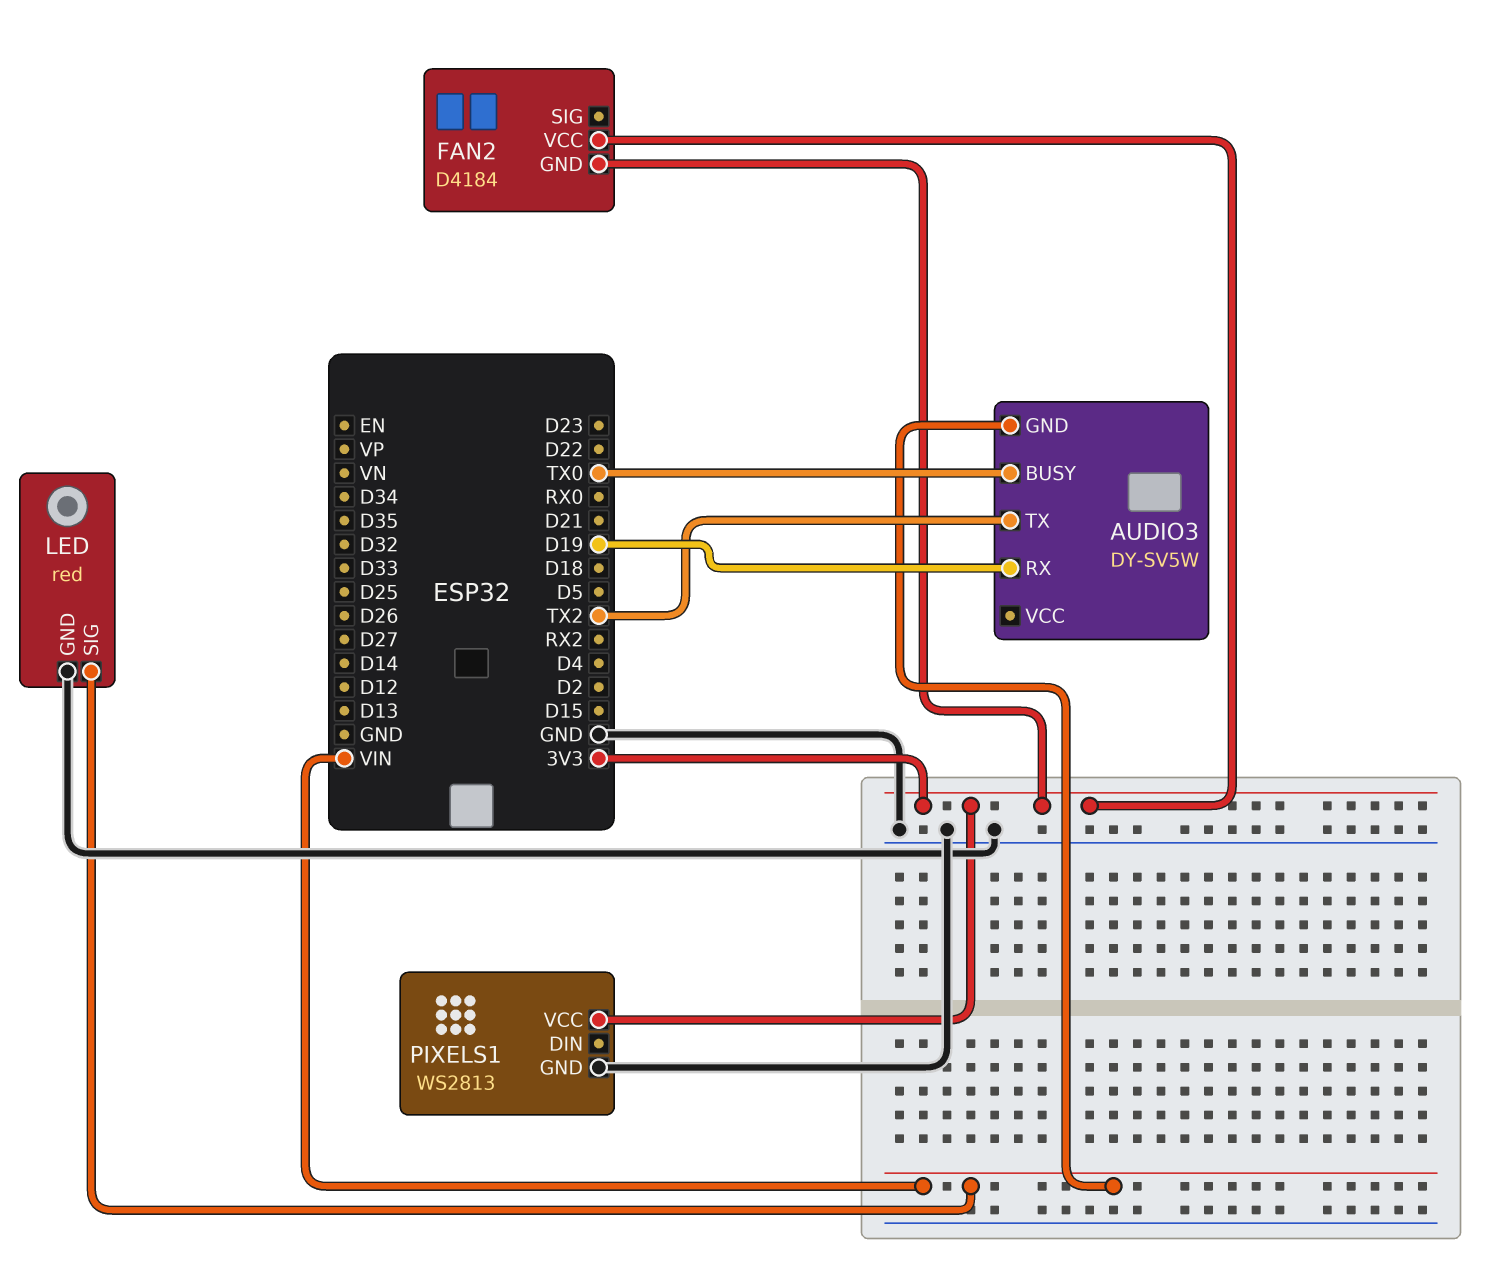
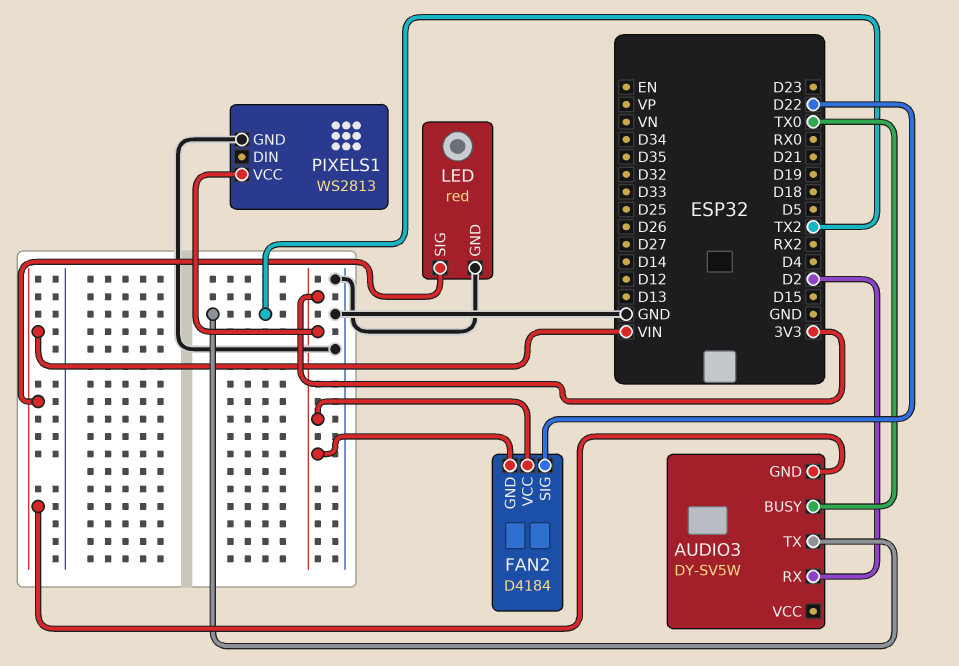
AUDIO3 pin RX: D19 -> D2
FAN2 pin SIG: none -> D22

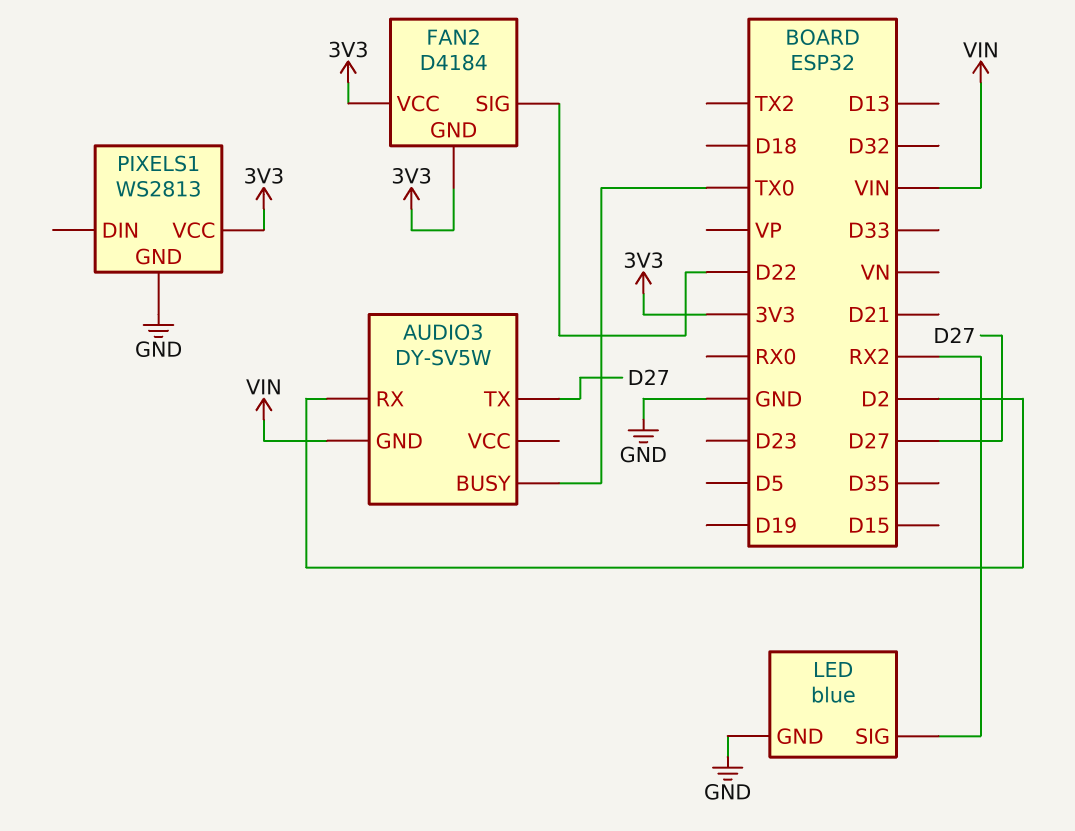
AUDIO3 pin TX: TX2 -> D27
LED: red -> blue
LED pin SIG: VIN -> RX2

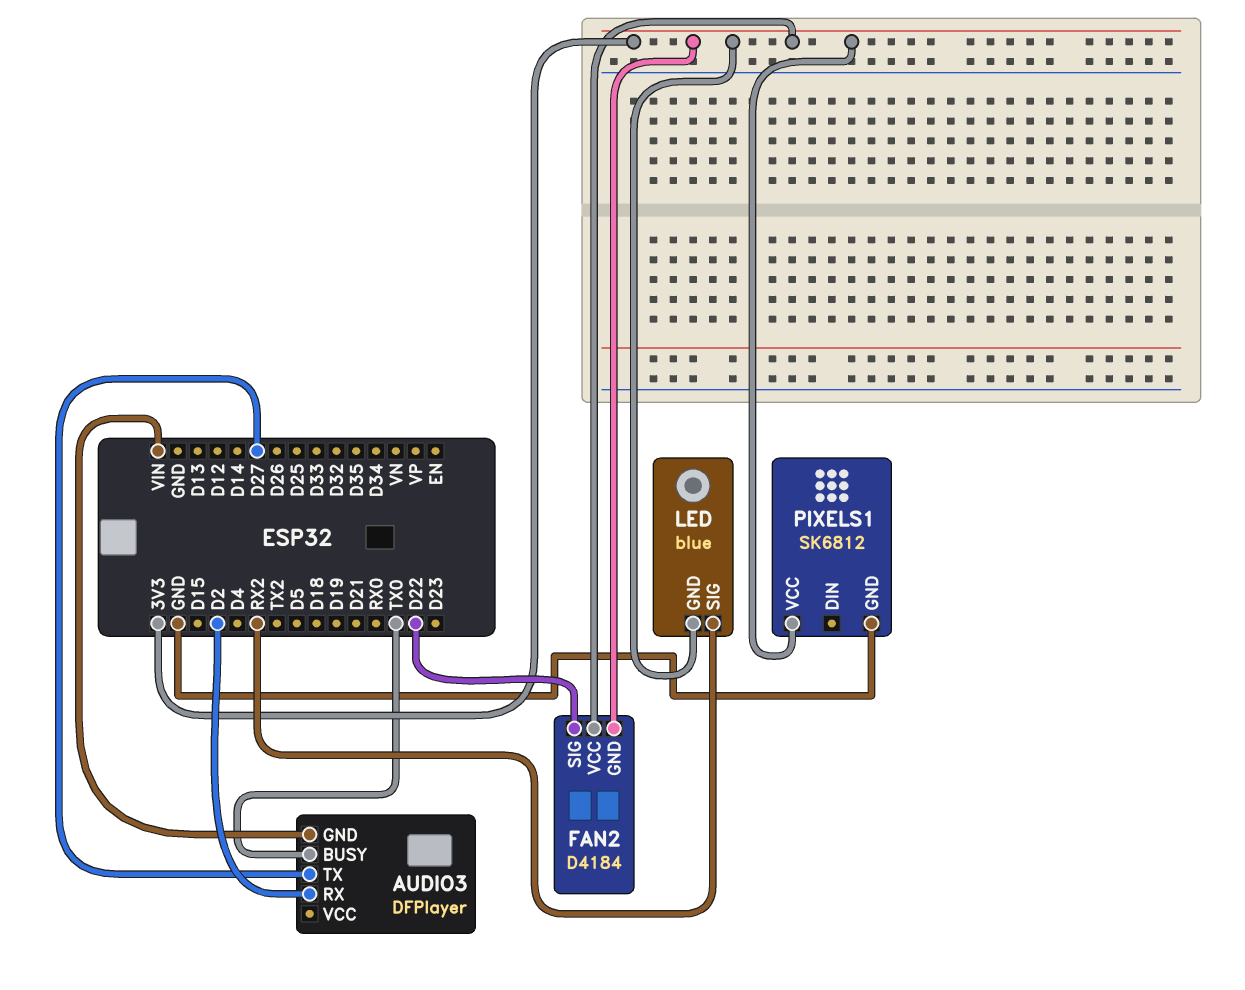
AUDIO3: DY-SV5W -> DFPlayer
LED pin GND: GND -> 3V3
PIXELS1: WS2813 -> SK6812

